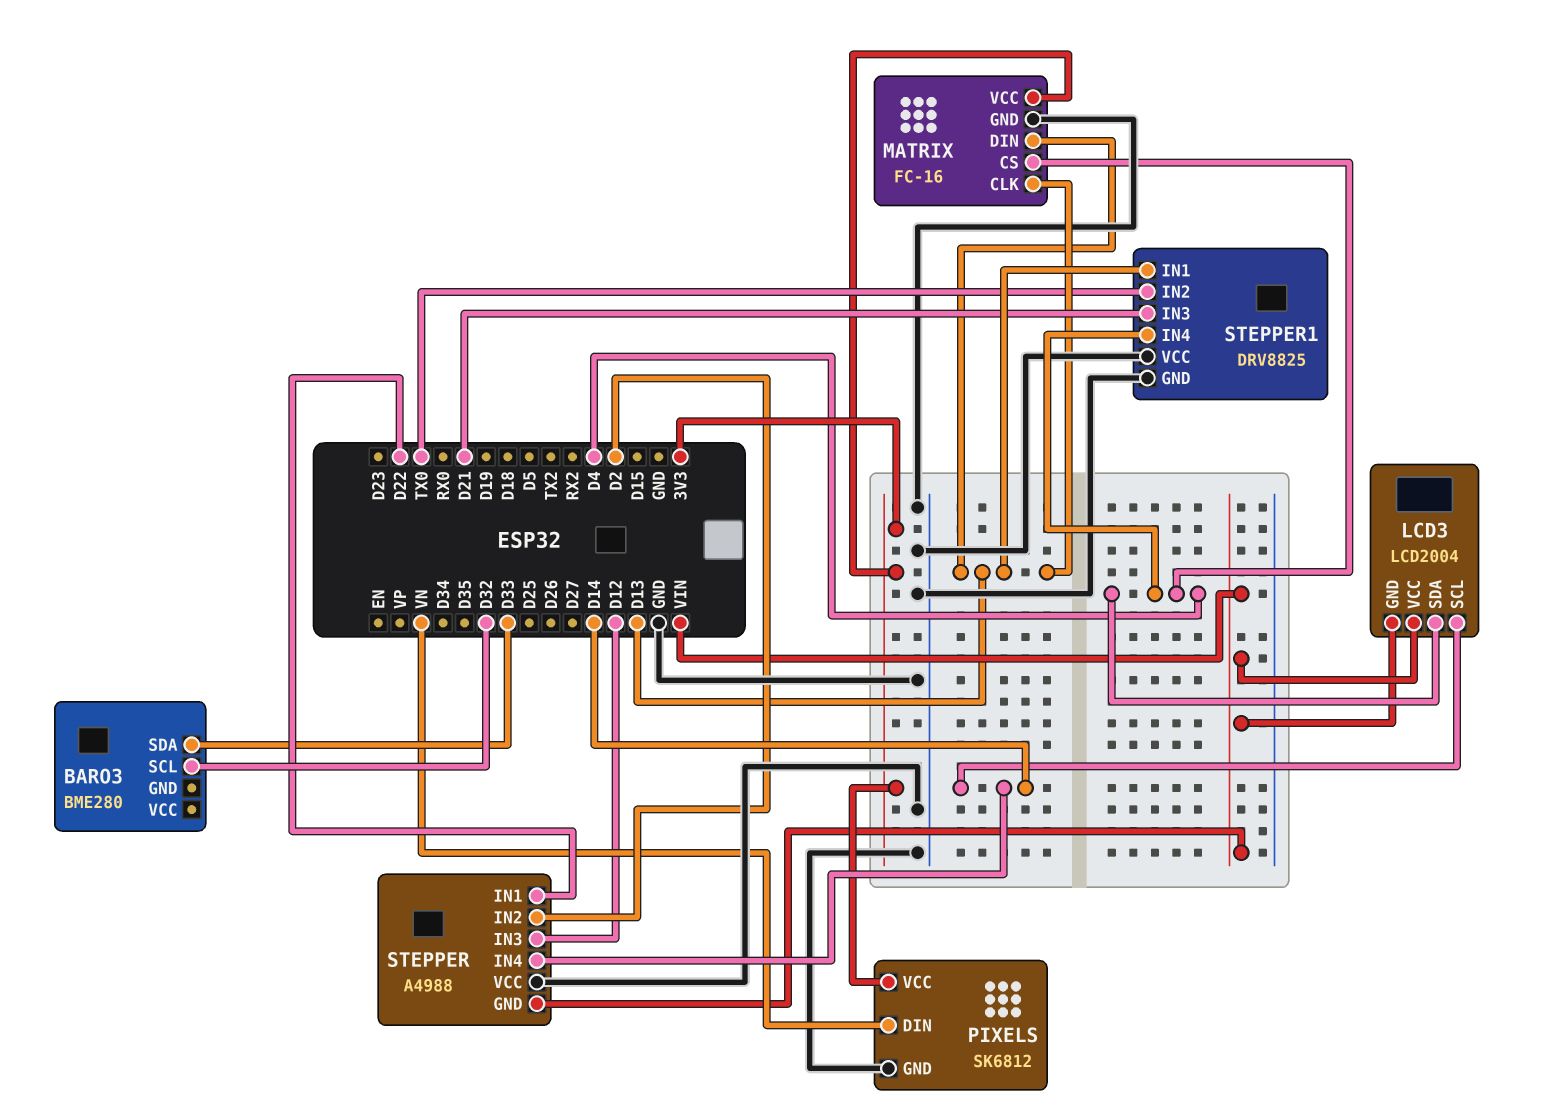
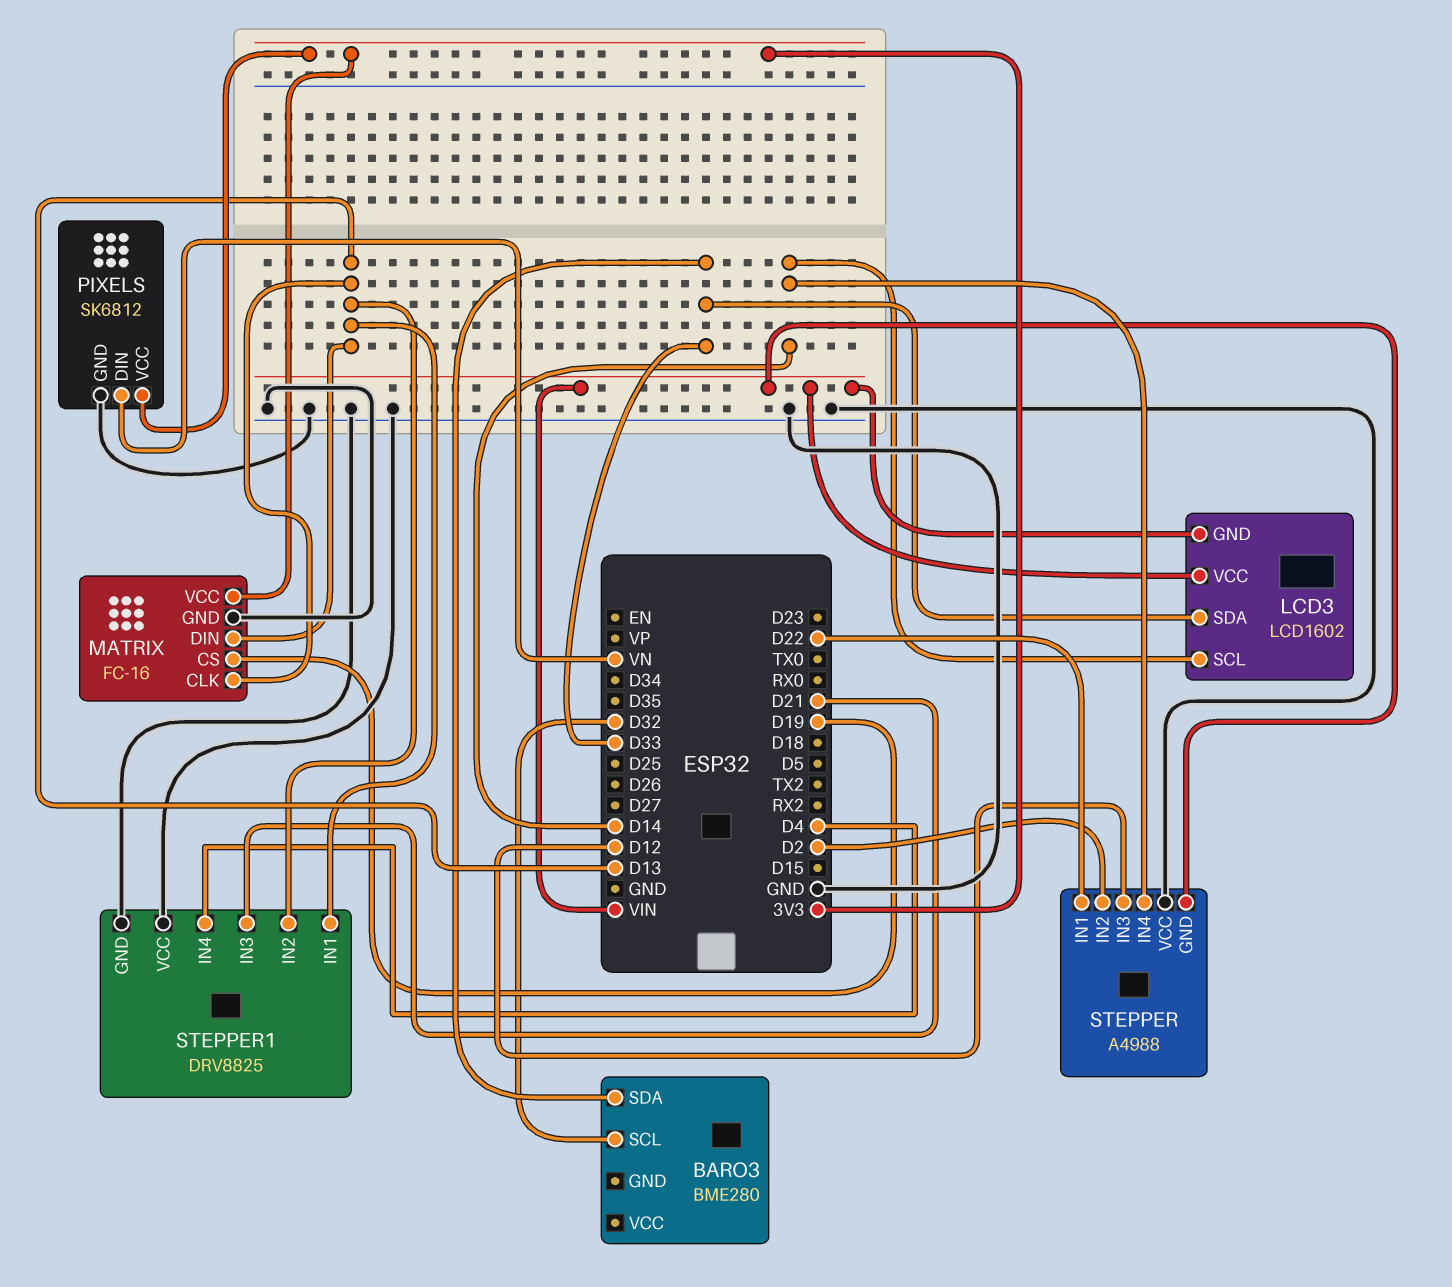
LCD3: LCD2004 -> LCD1602
LCD3 pin SDA: D4 -> D33
MATRIX pin CS: D4 -> D19
STEPPER1 pin IN2: TX0 -> D13

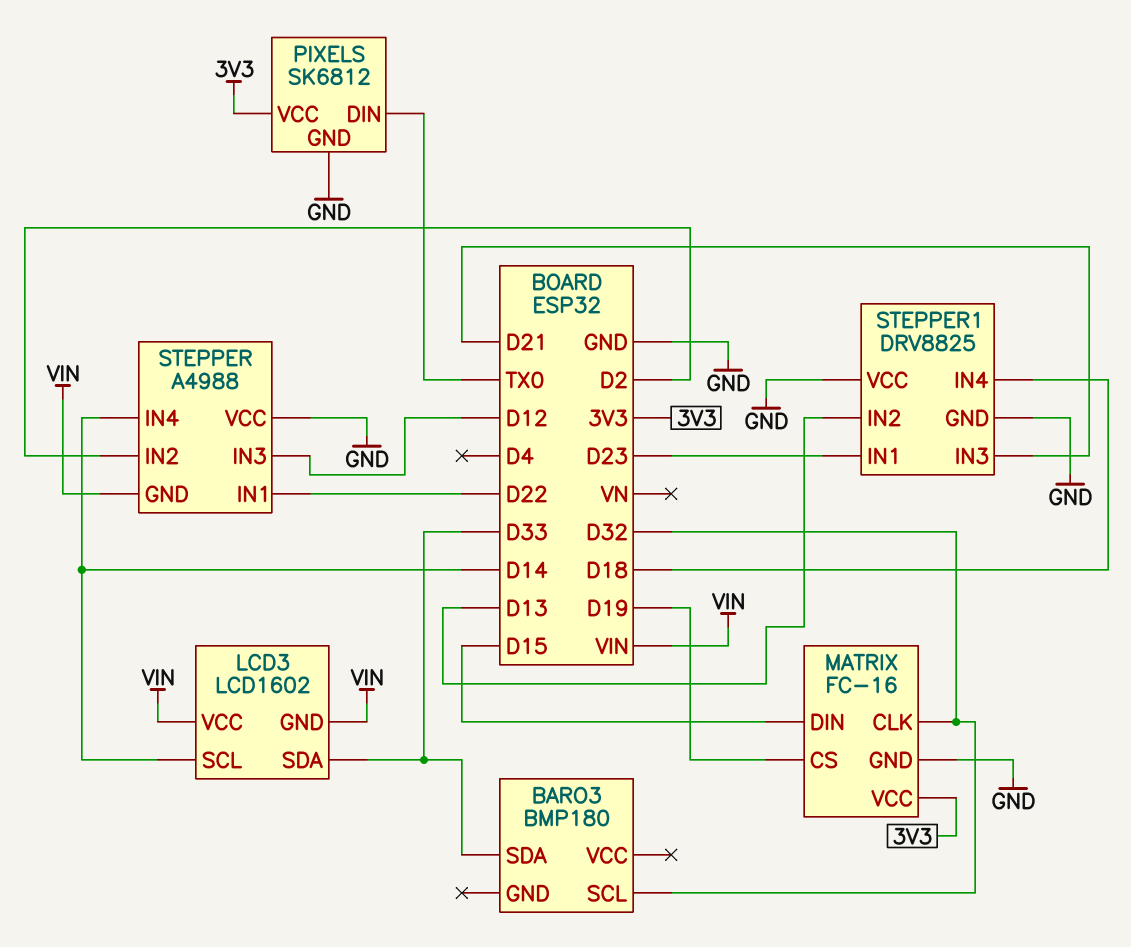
BARO3: BME280 -> BMP180
MATRIX pin CLK: D13 -> D32
MATRIX pin DIN: D13 -> D15
PIXELS pin DIN: VN -> TX0
STEPPER1 pin IN1: D13 -> D23
STEPPER1 pin IN4: D4 -> D18

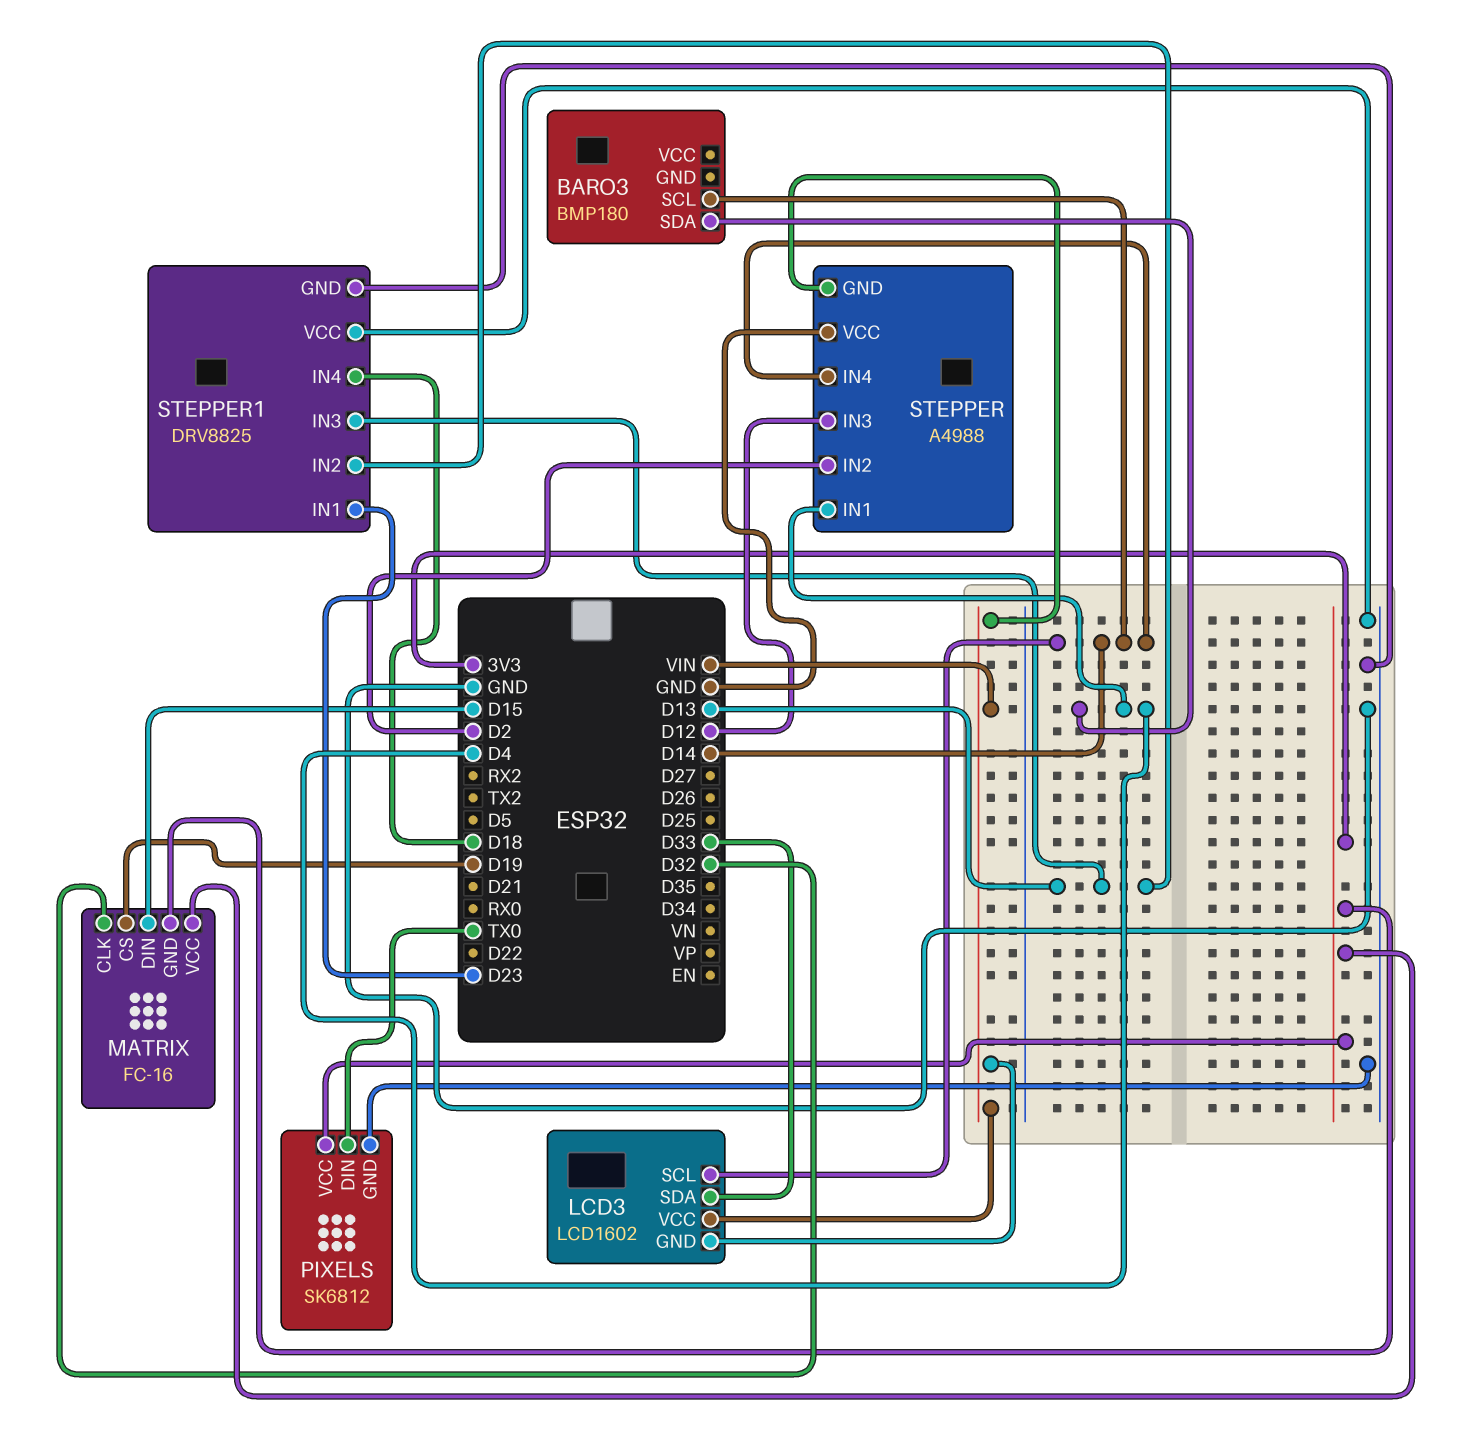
BARO3 pin SCL: D32 -> D14
BARO3 pin SDA: D33 -> D4
MATRIX pin GND: GND -> 3V3
STEPPER pin IN1: D22 -> D4
STEPPER1 pin IN3: D21 -> D13

